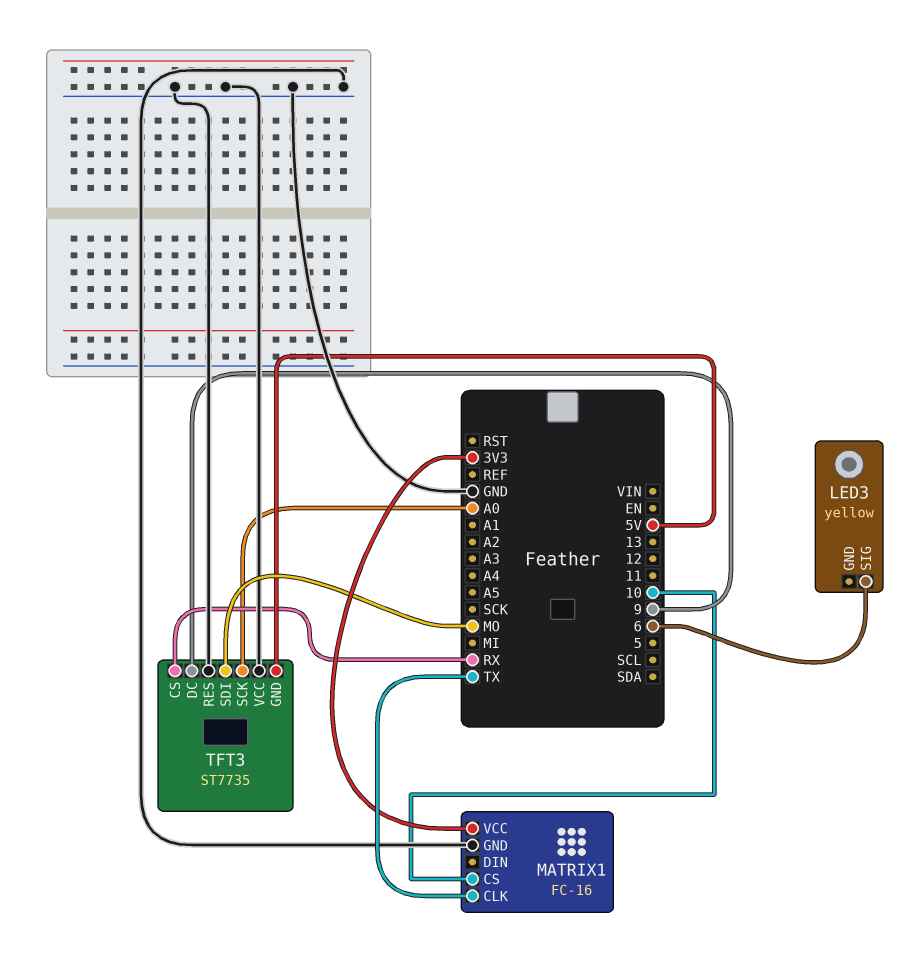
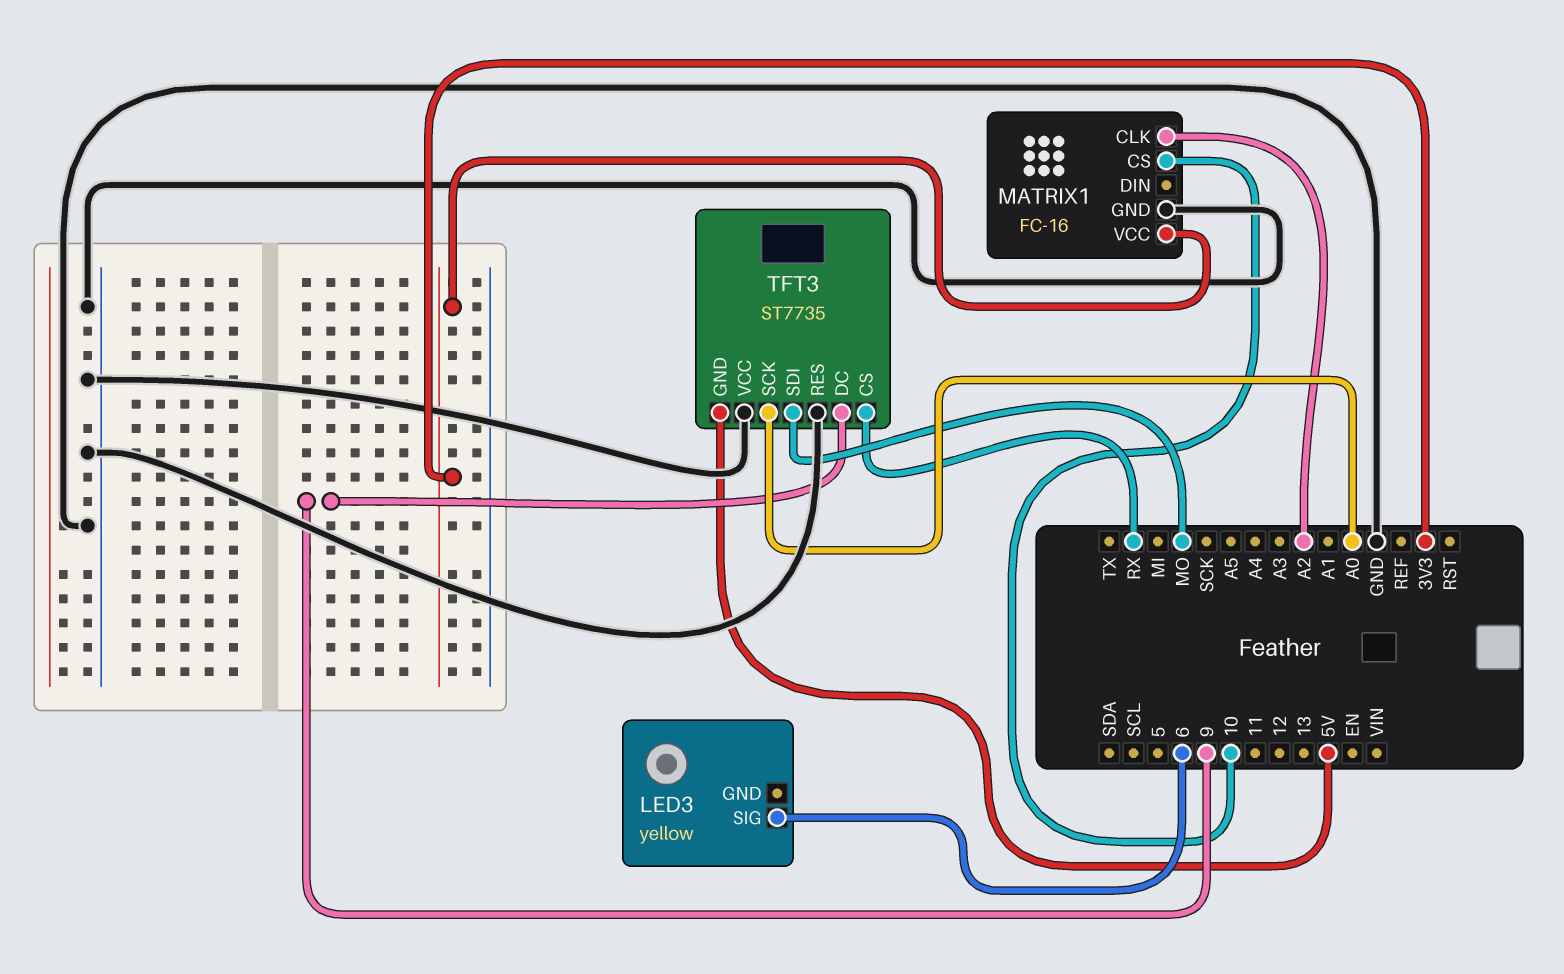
MATRIX1 pin CLK: TX -> A2

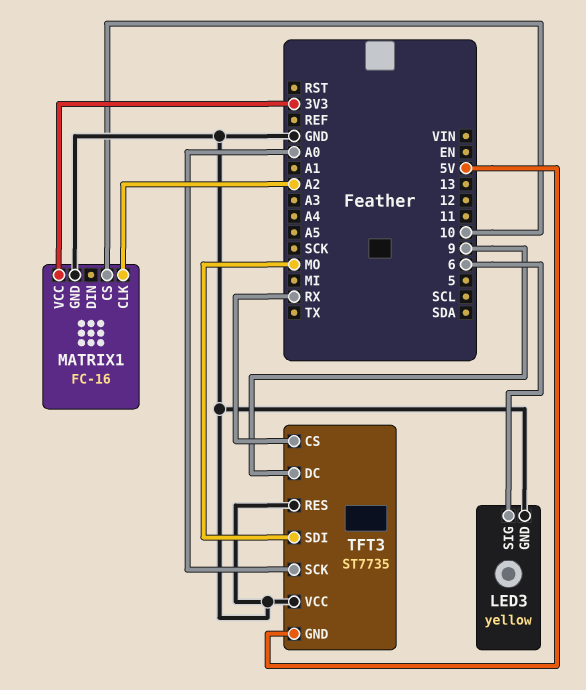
LED3 pin GND: none -> GND

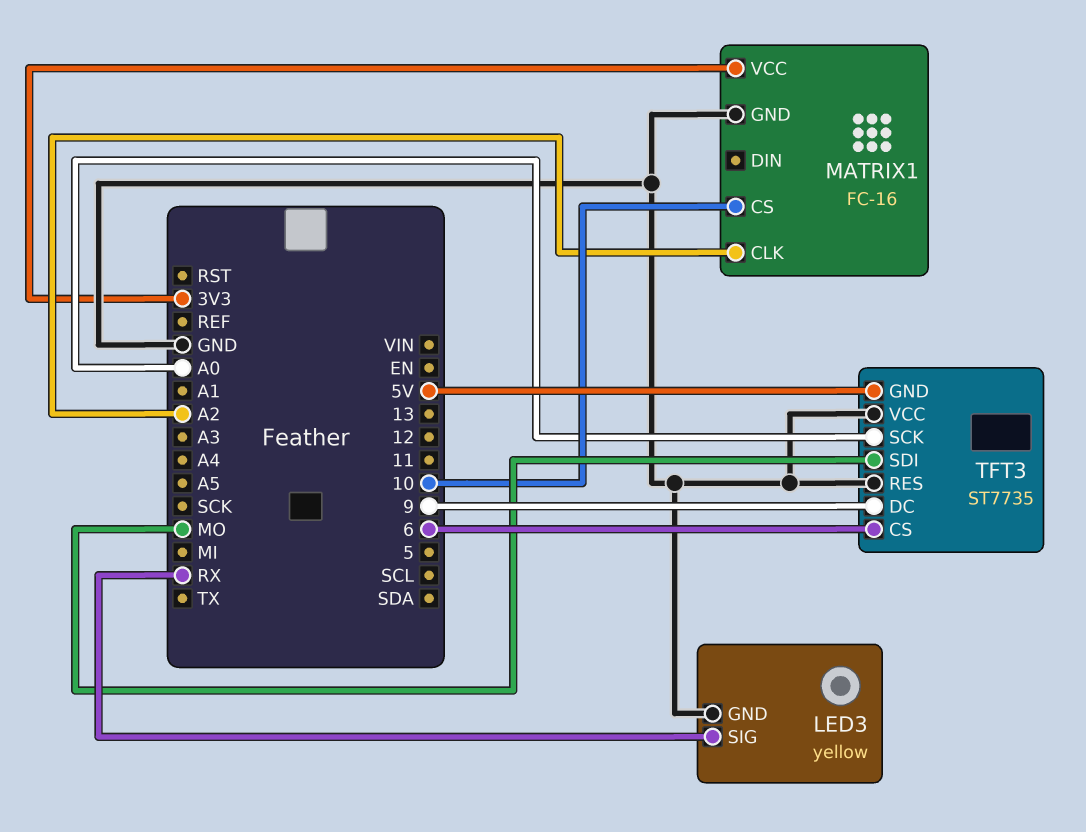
LED3 pin SIG: 6 -> RX
TFT3 pin CS: RX -> 6

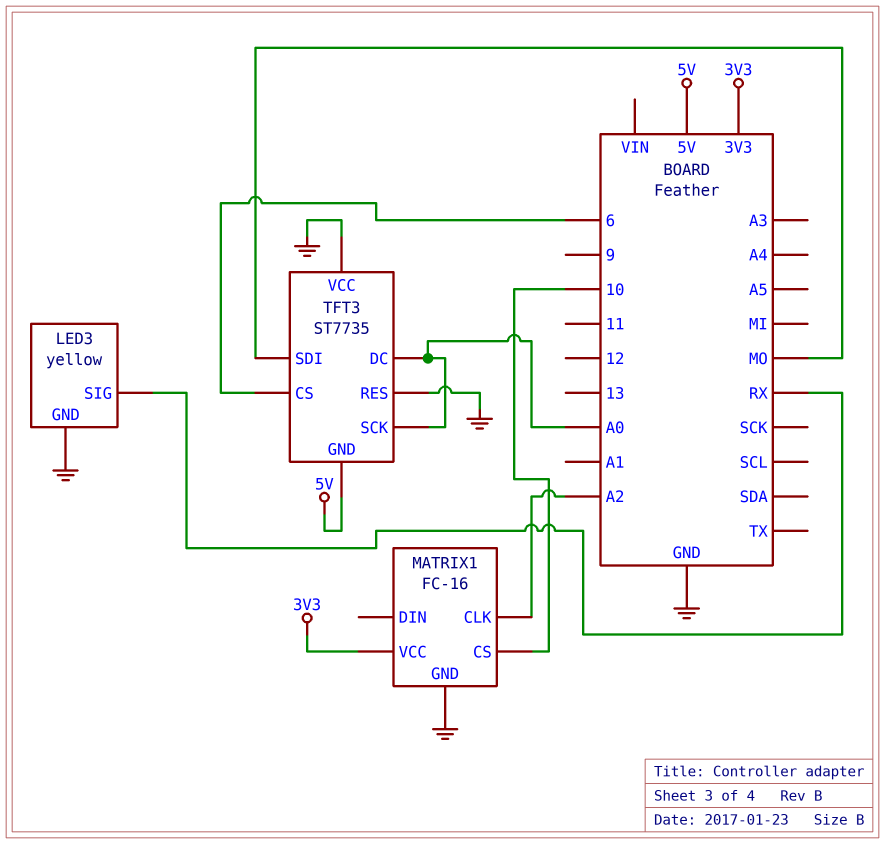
TFT3 pin DC: 9 -> A0

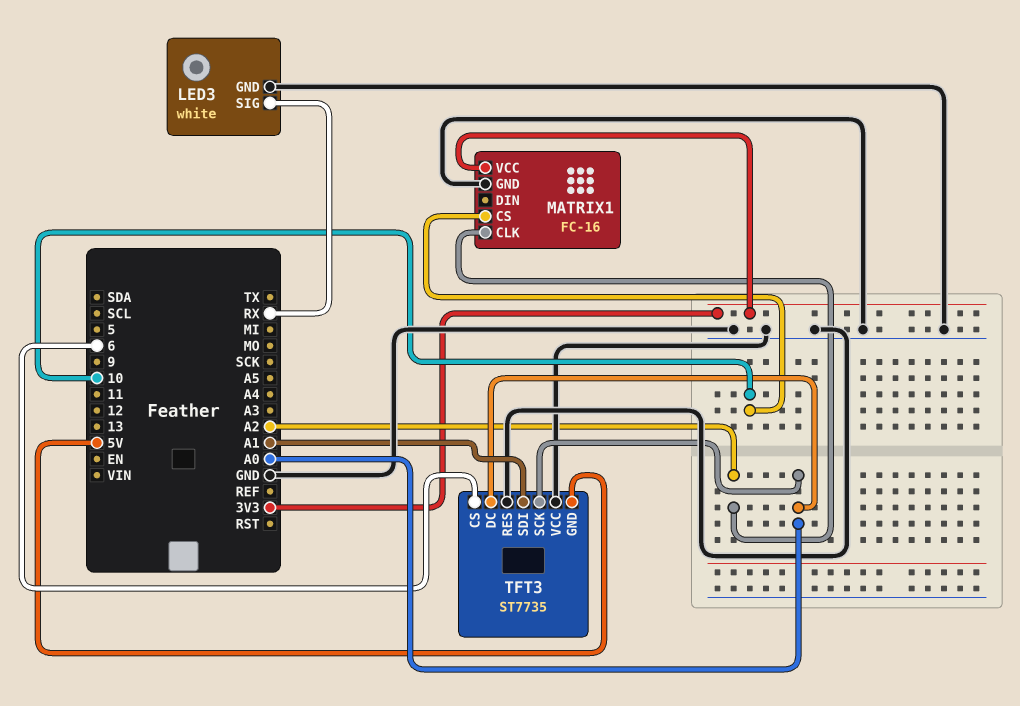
LED3: yellow -> white
TFT3 pin SDI: MO -> A1

